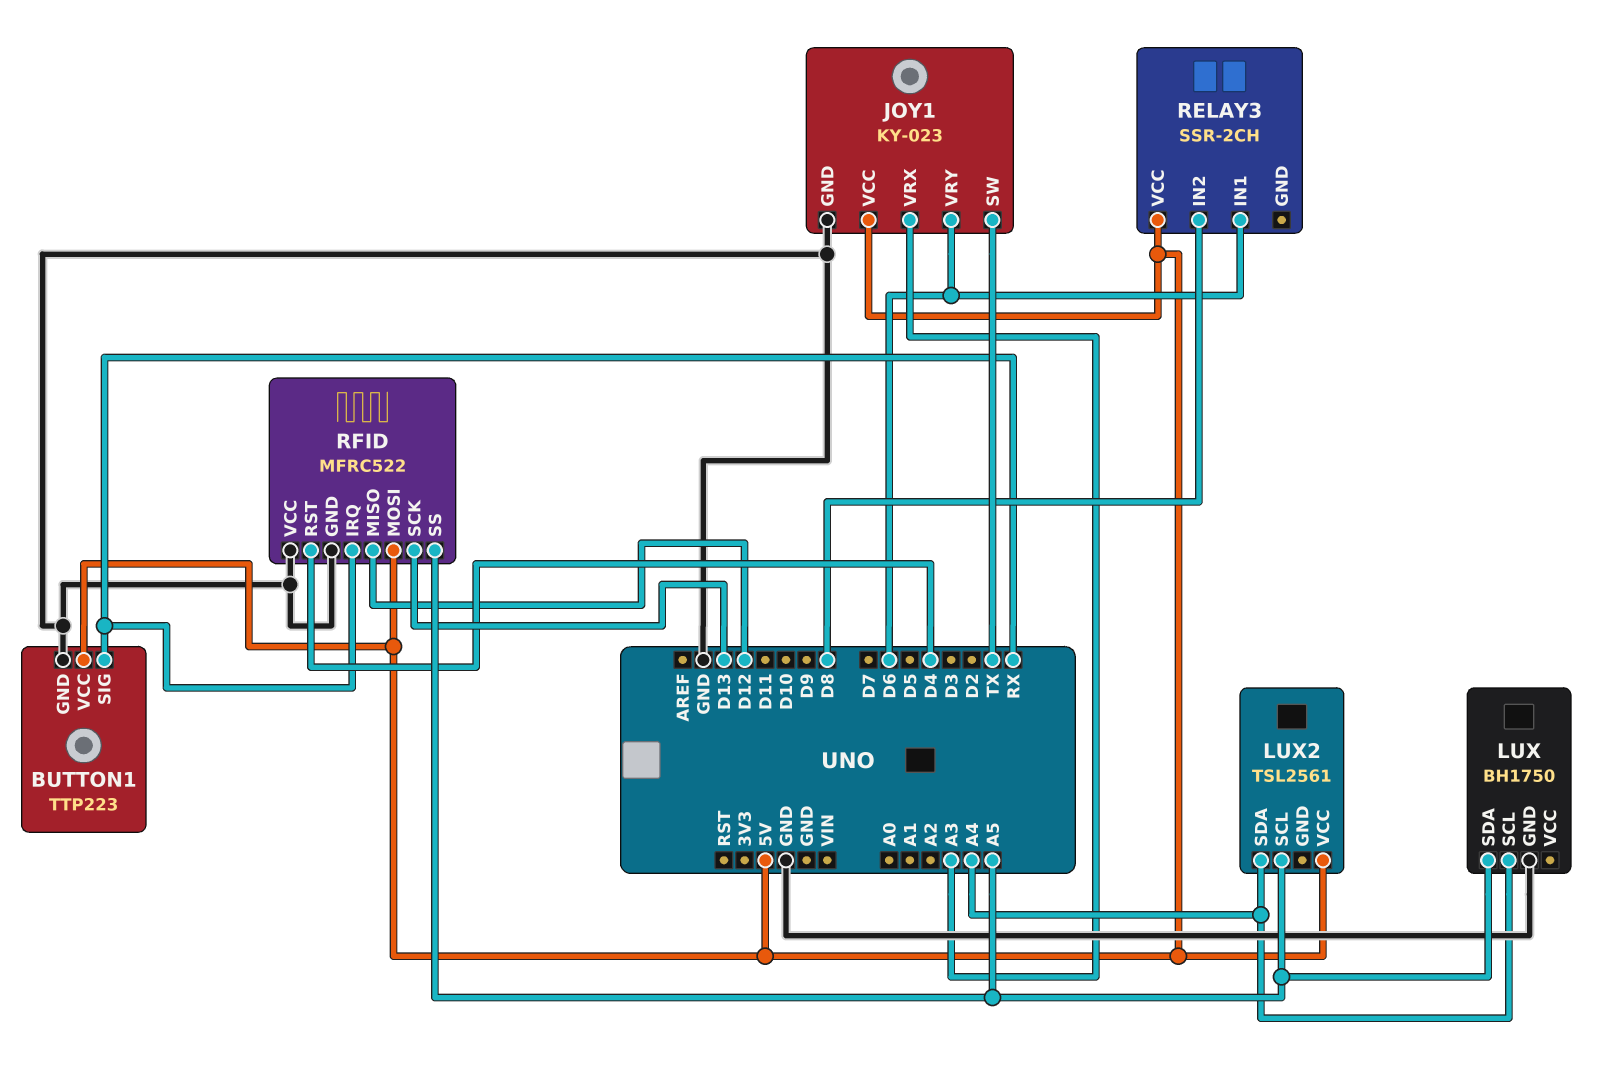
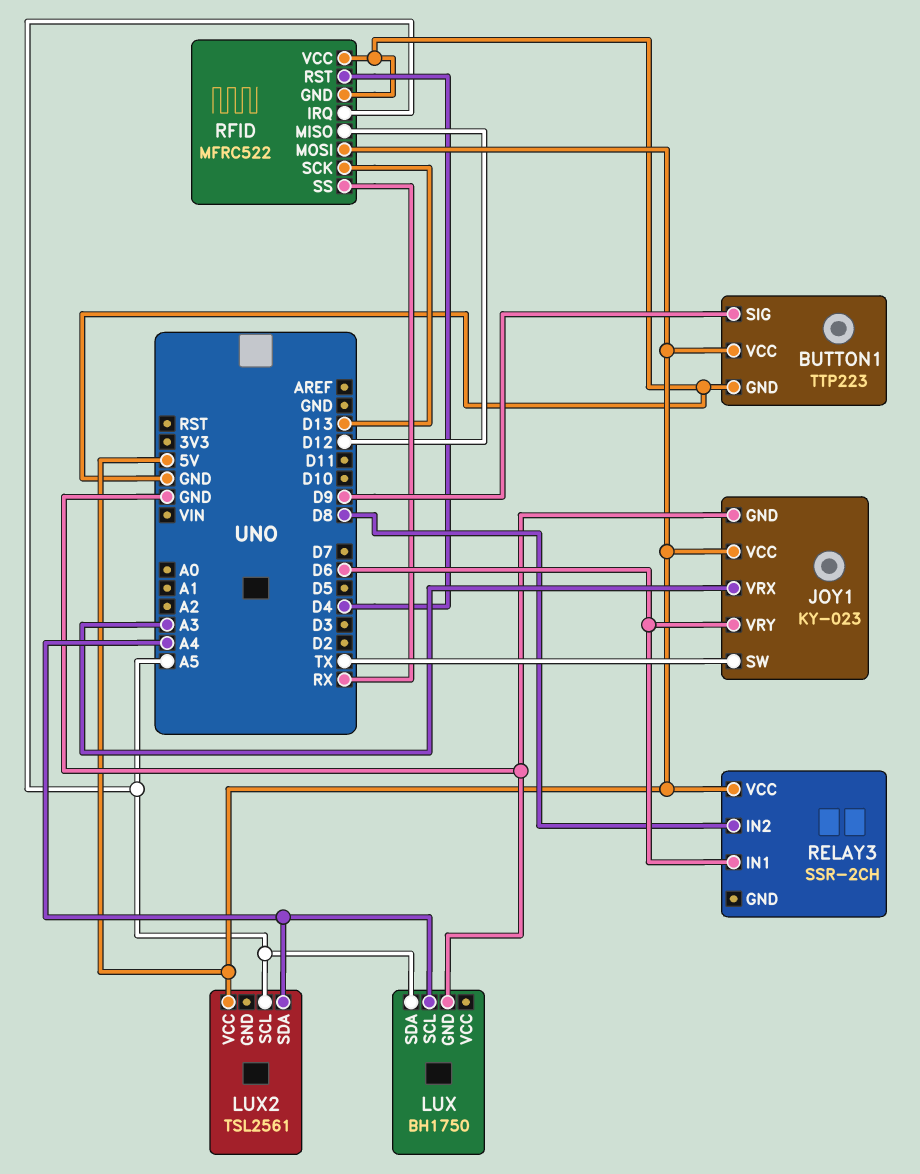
BUTTON1 pin SIG: RX -> D9
RFID pin IRQ: RX -> A5
RFID pin SS: A5 -> RX

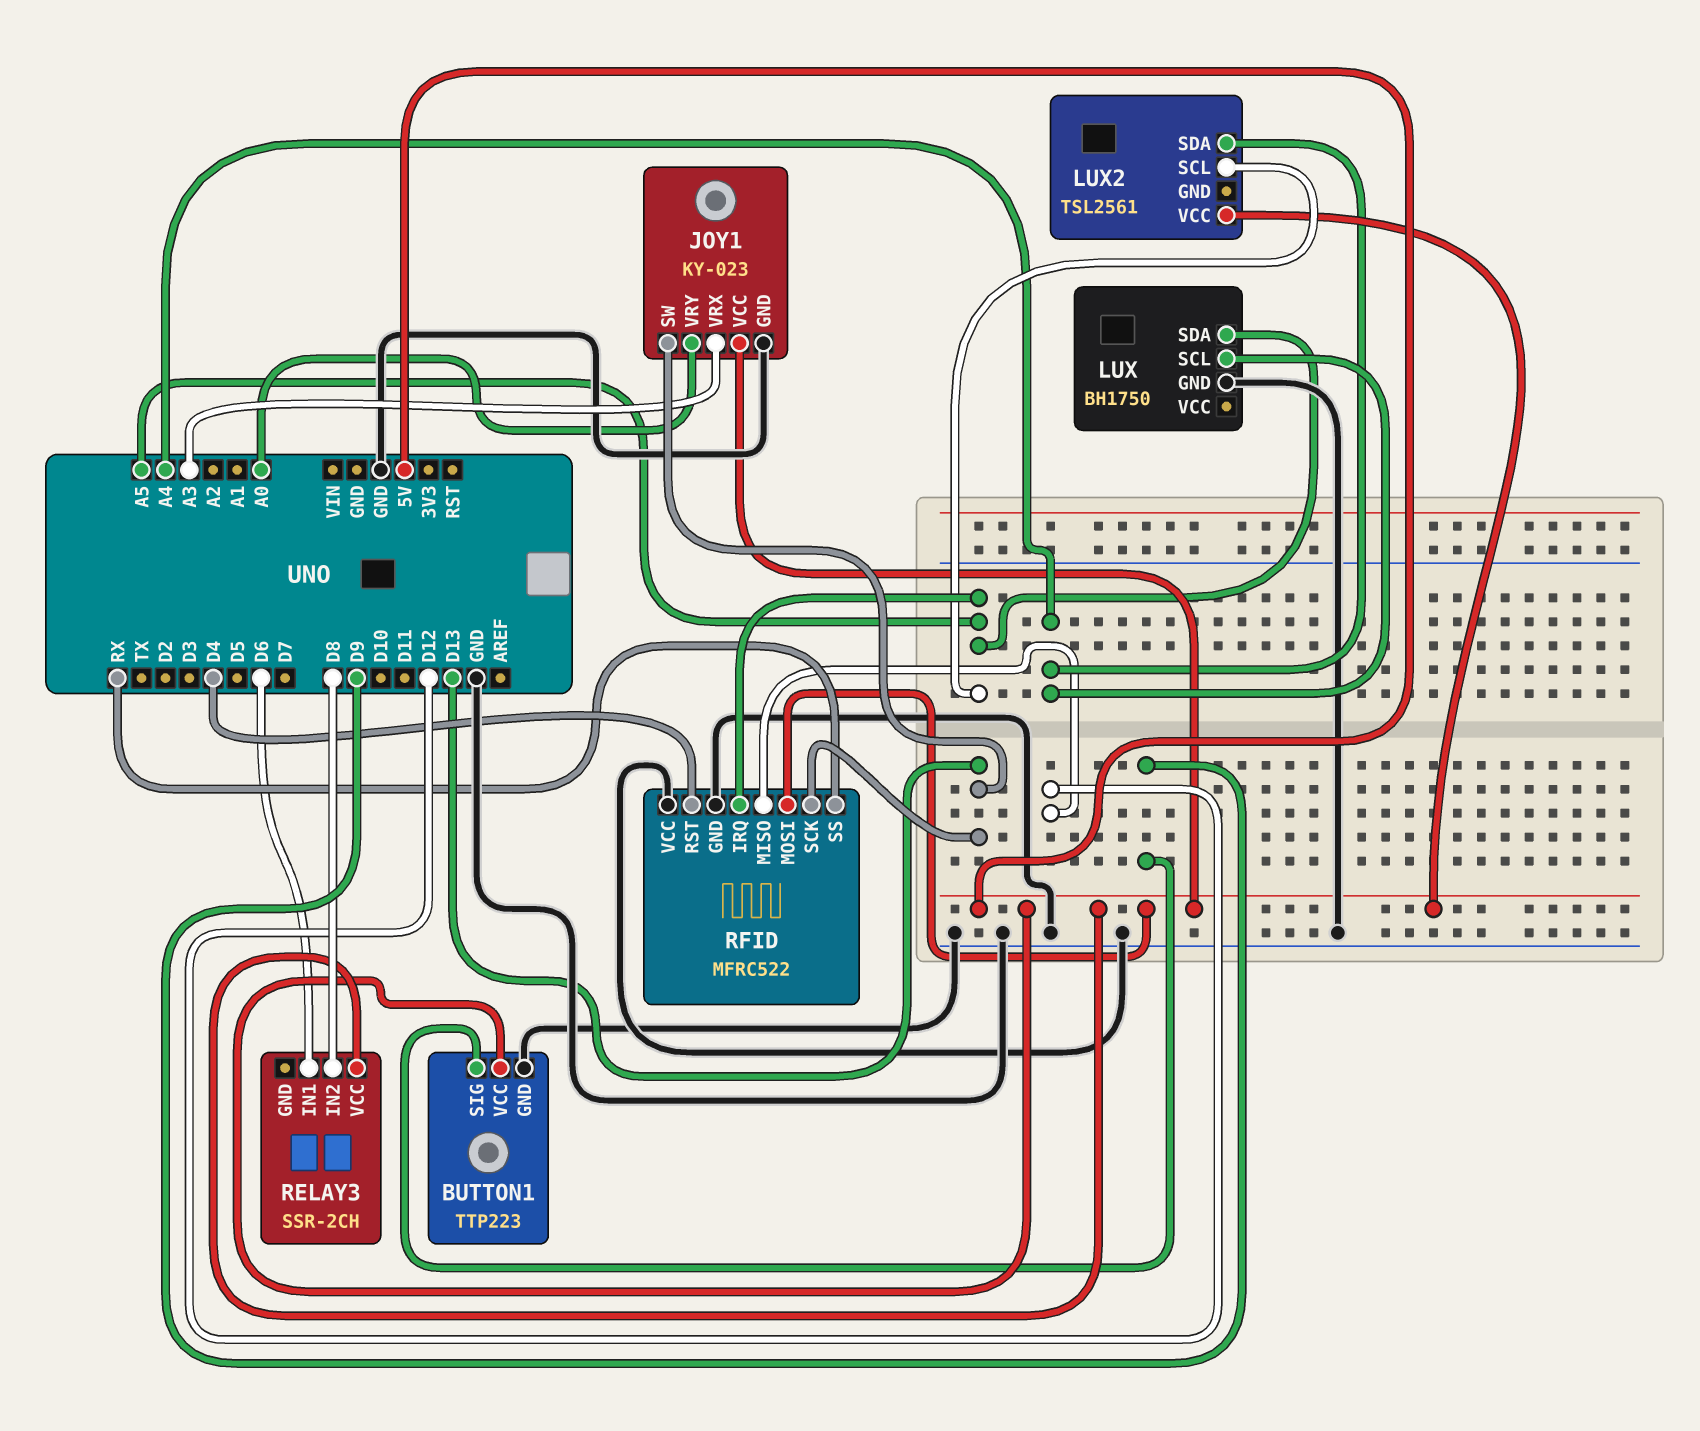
JOY1 pin SW: TX -> D13
JOY1 pin VRY: D6 -> A0

